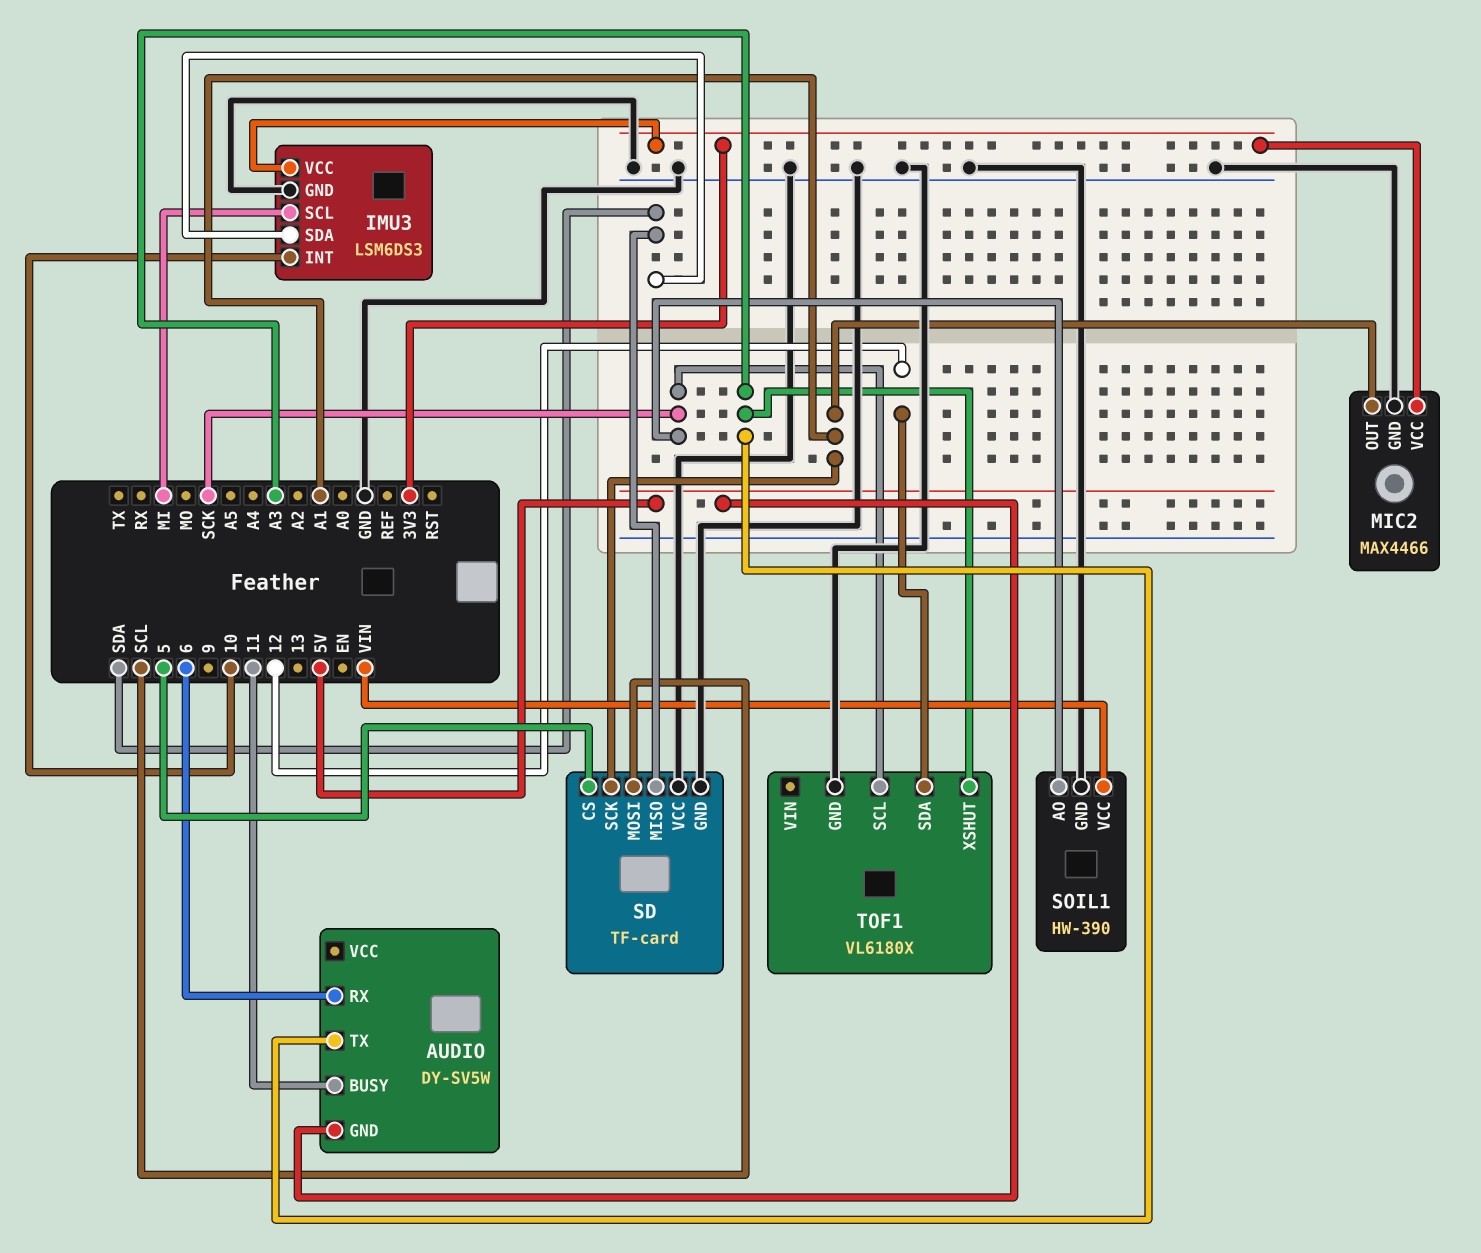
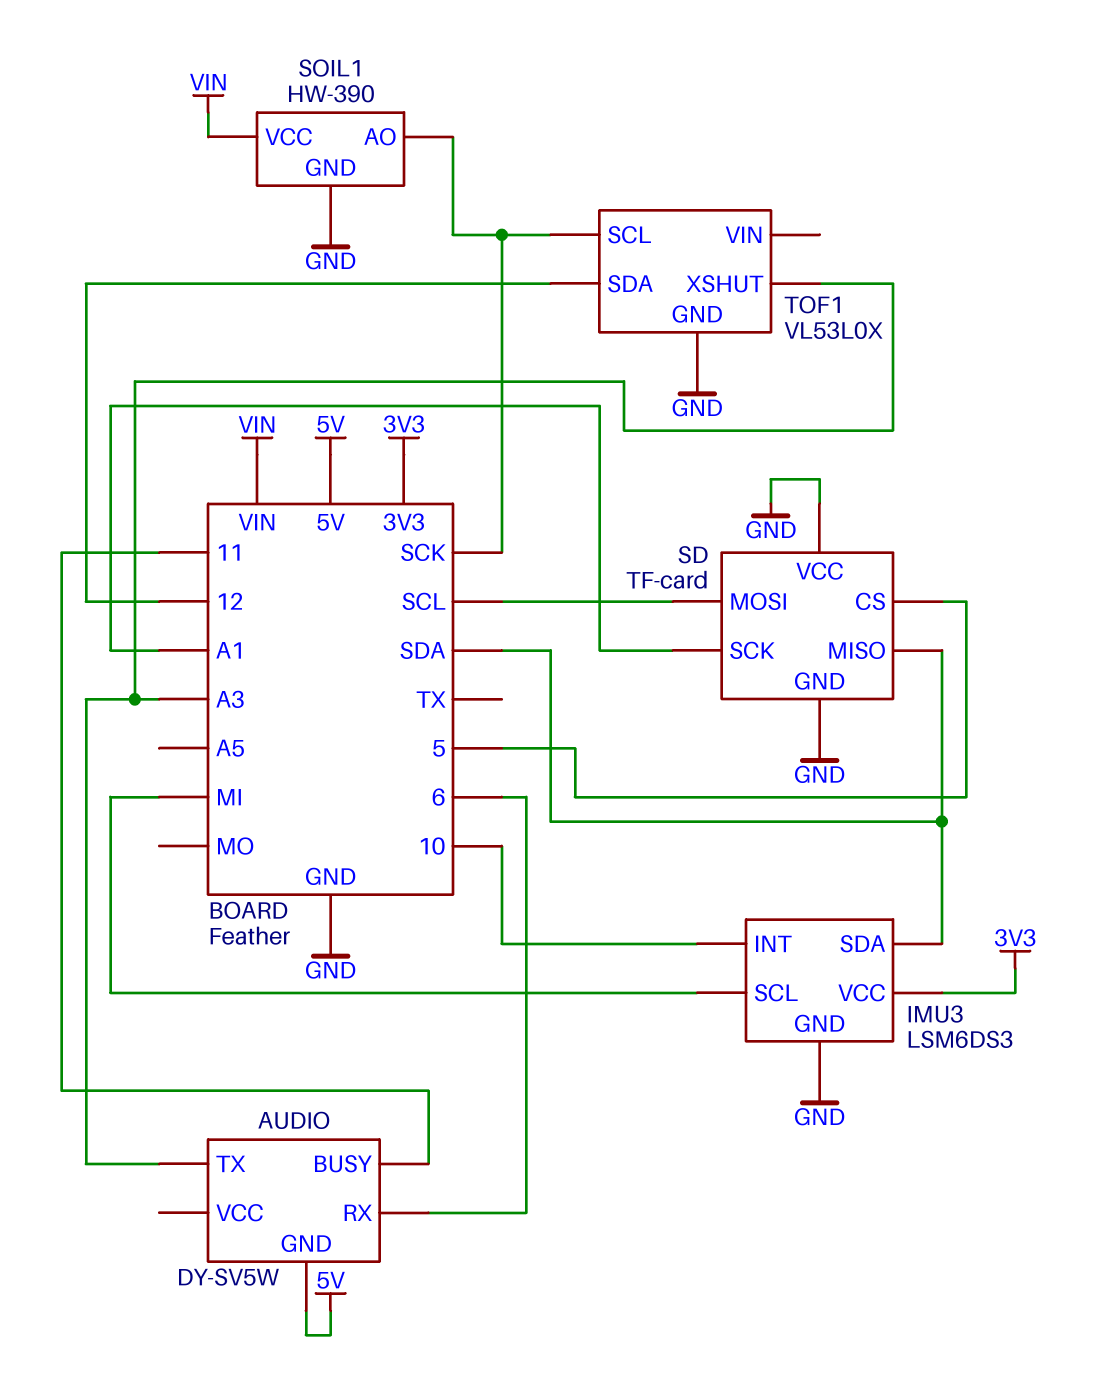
MIC2: MAX4466 -> none
MIC2 pin GND: GND -> none
MIC2 pin OUT: A1 -> none
MIC2 pin VCC: 3V3 -> none
TOF1: VL6180X -> VL53L0X

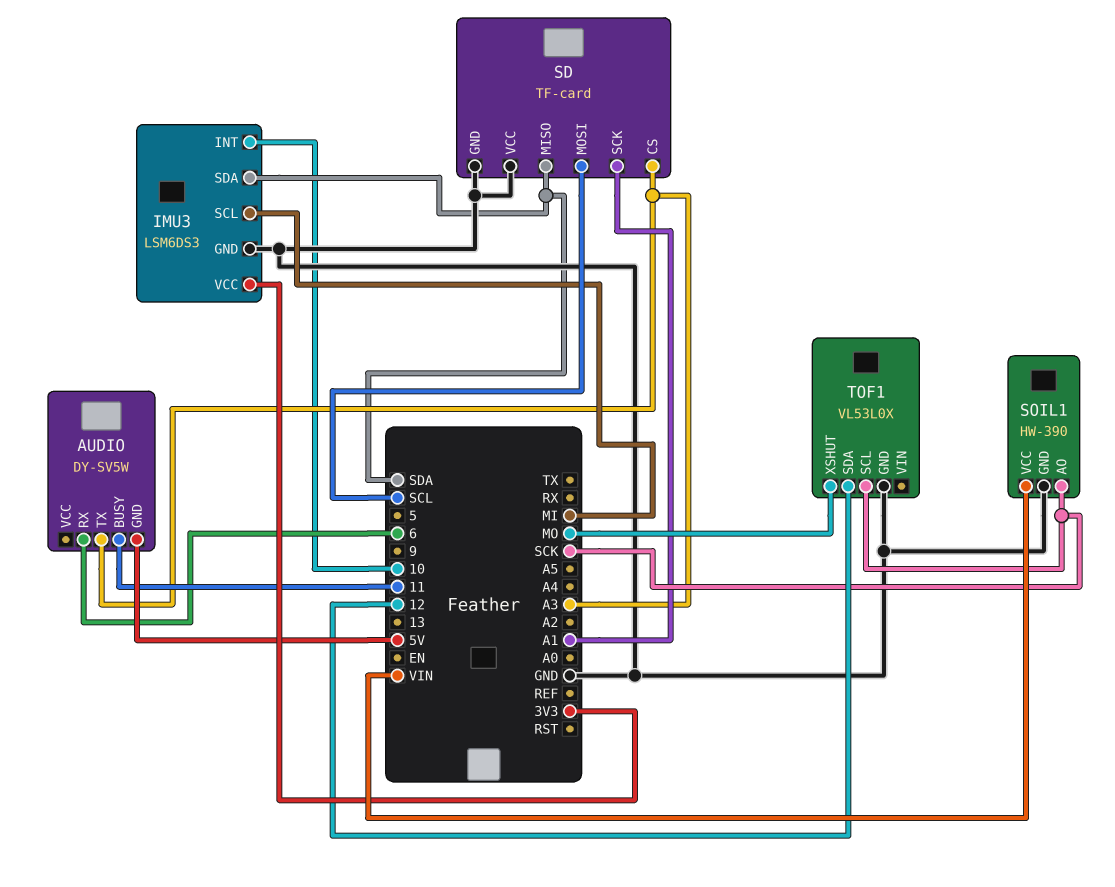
SD pin CS: 5 -> A3
TOF1 pin XSHUT: A3 -> MO

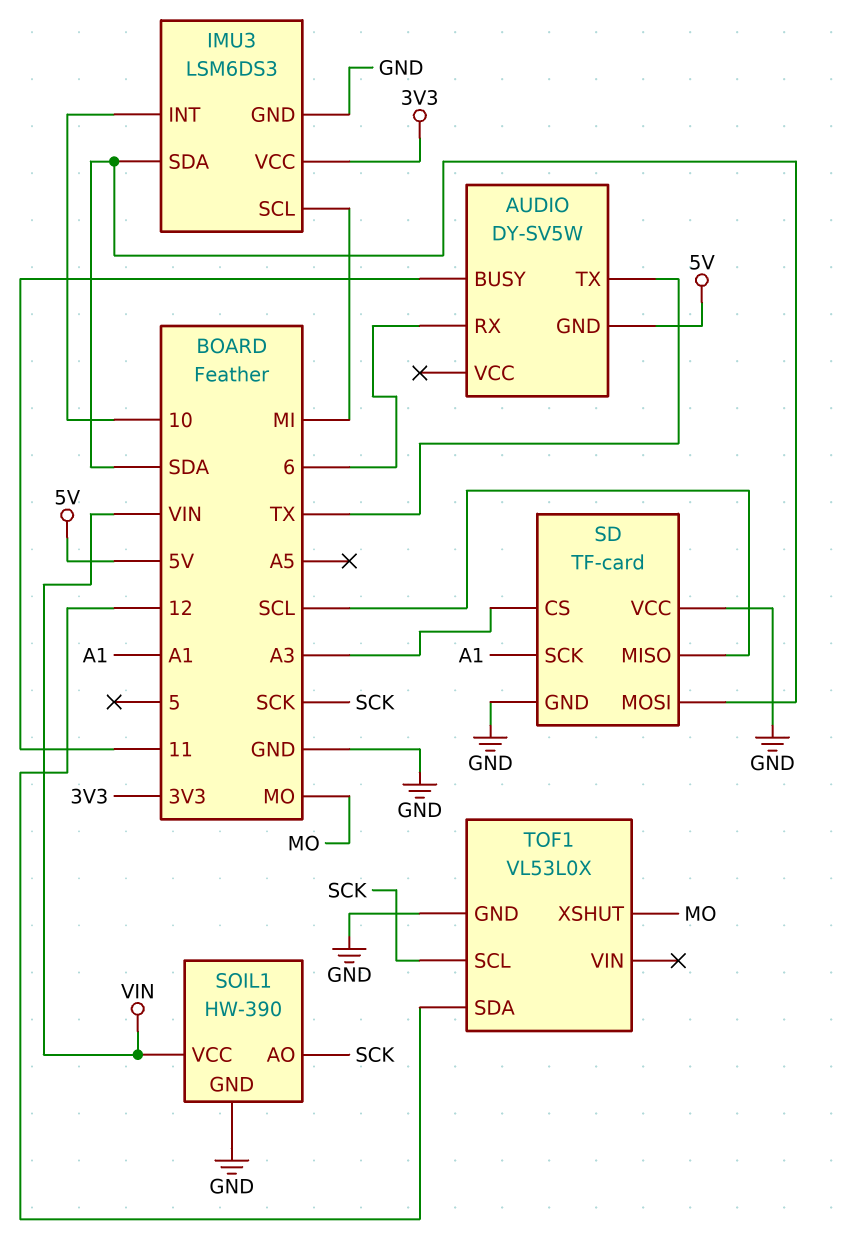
AUDIO pin TX: A3 -> TX
SD pin MISO: SDA -> SCL
SD pin MOSI: SCL -> SDA

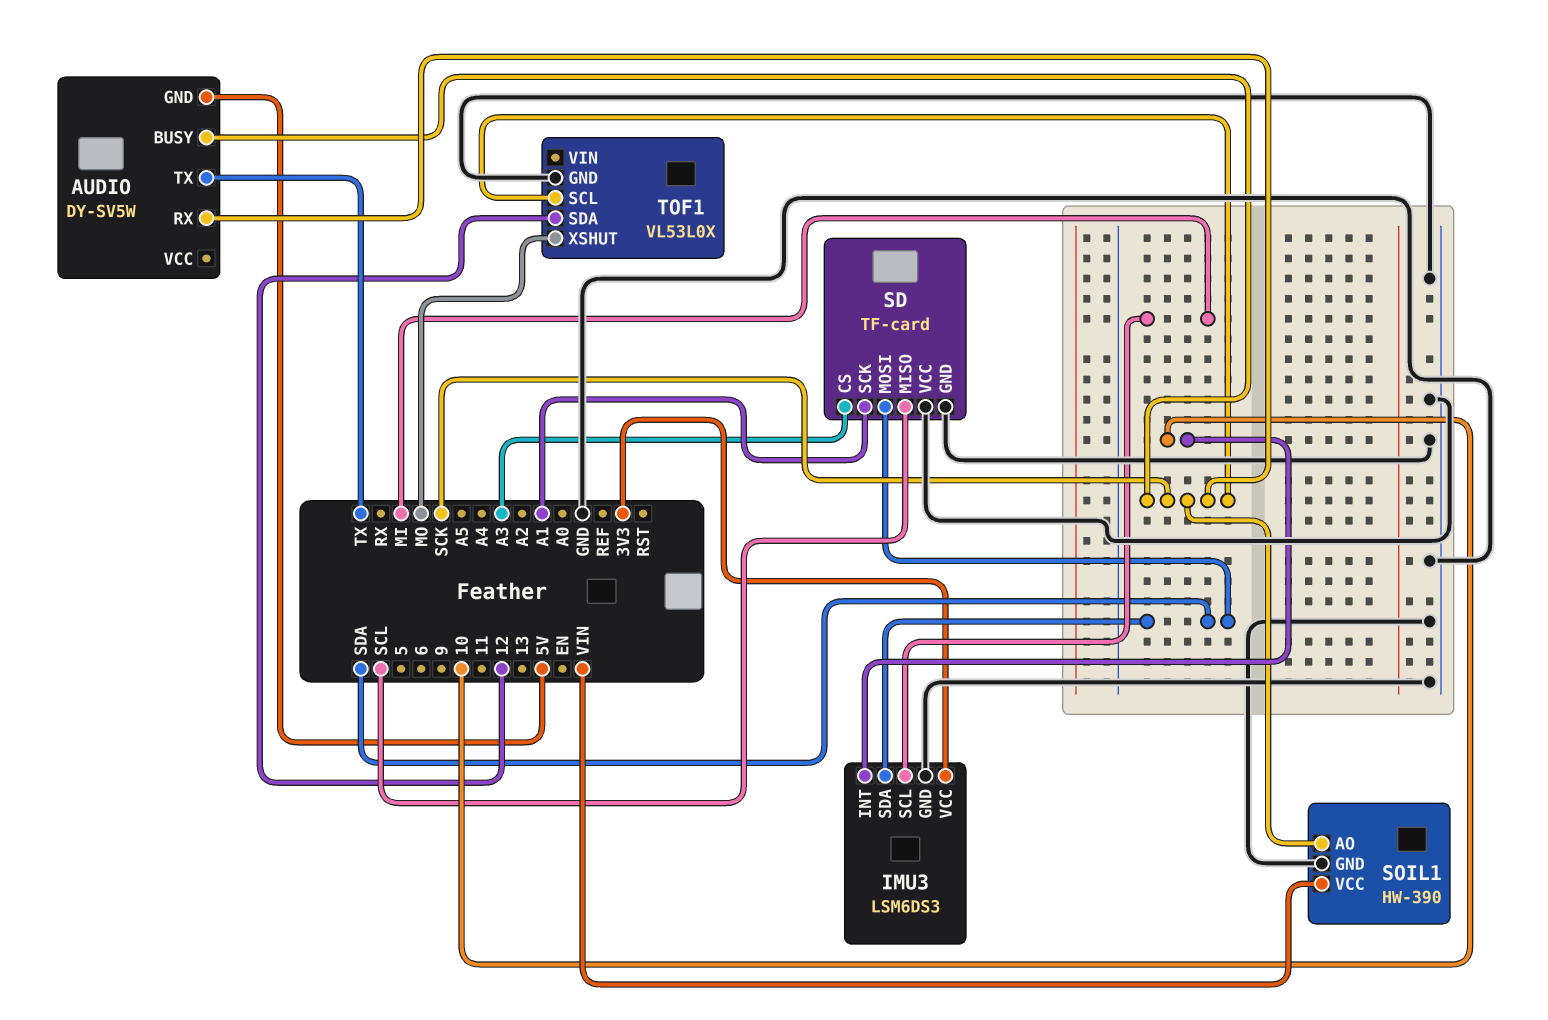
AUDIO pin BUSY: 11 -> SCK
AUDIO pin RX: 6 -> SCK

